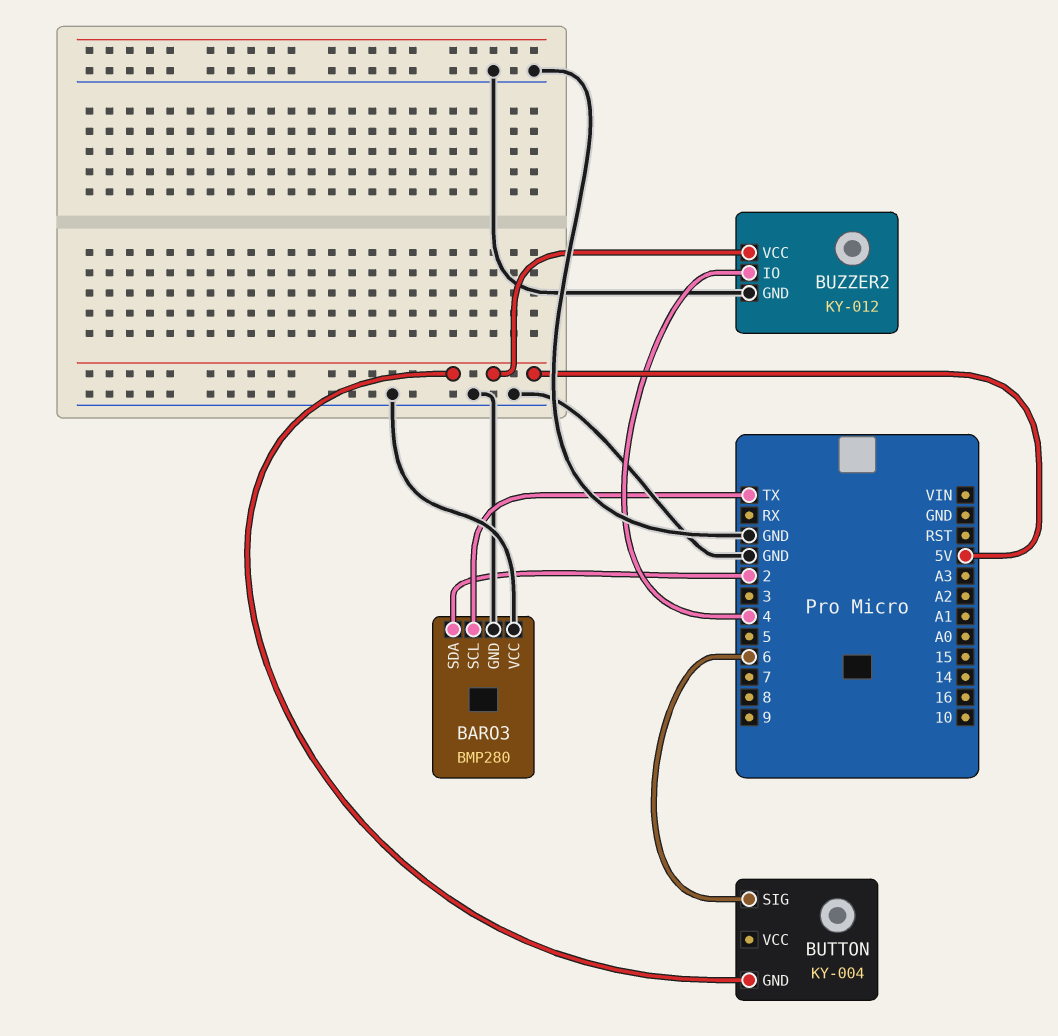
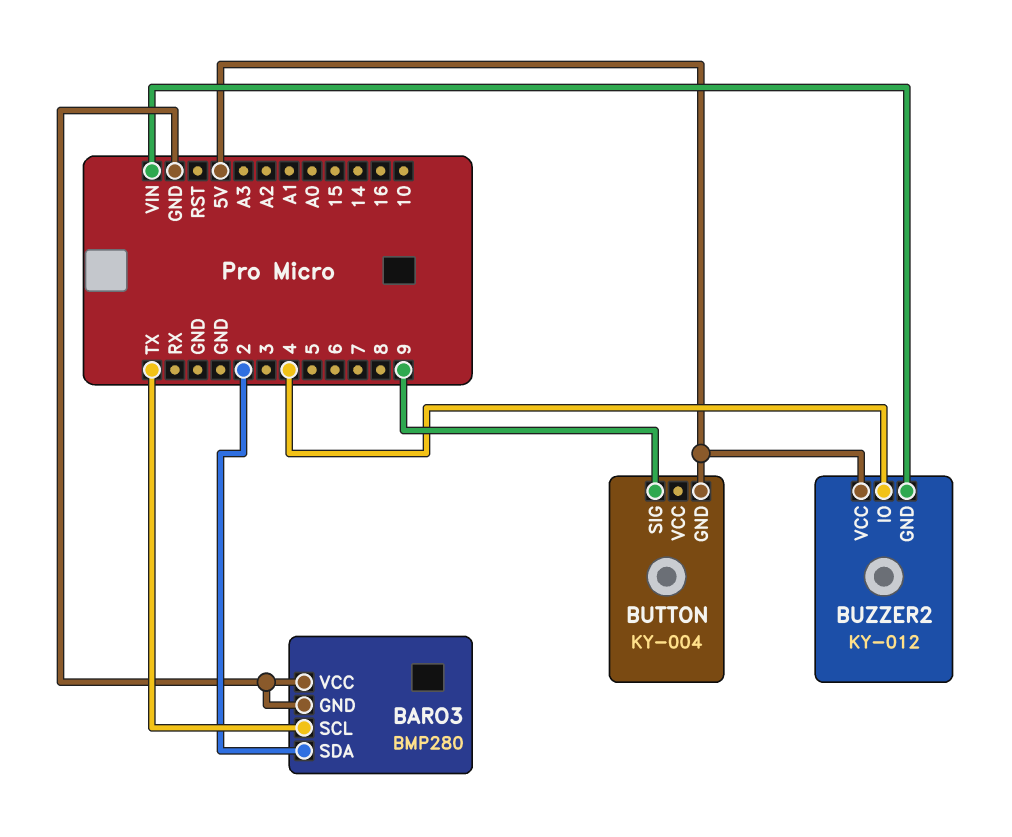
BUTTON pin SIG: 6 -> 9
BUZZER2 pin GND: GND -> VIN

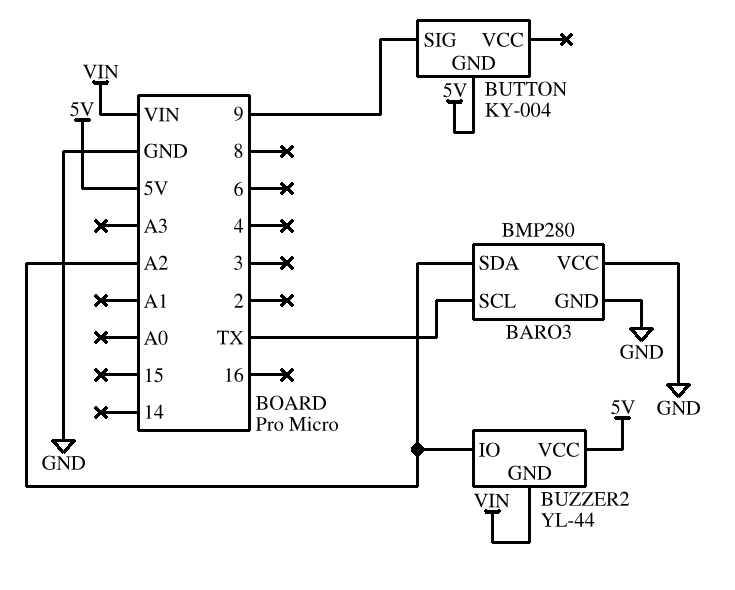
BARO3 pin SDA: 2 -> A2
BUZZER2: KY-012 -> YL-44
BUZZER2 pin IO: 4 -> A2

